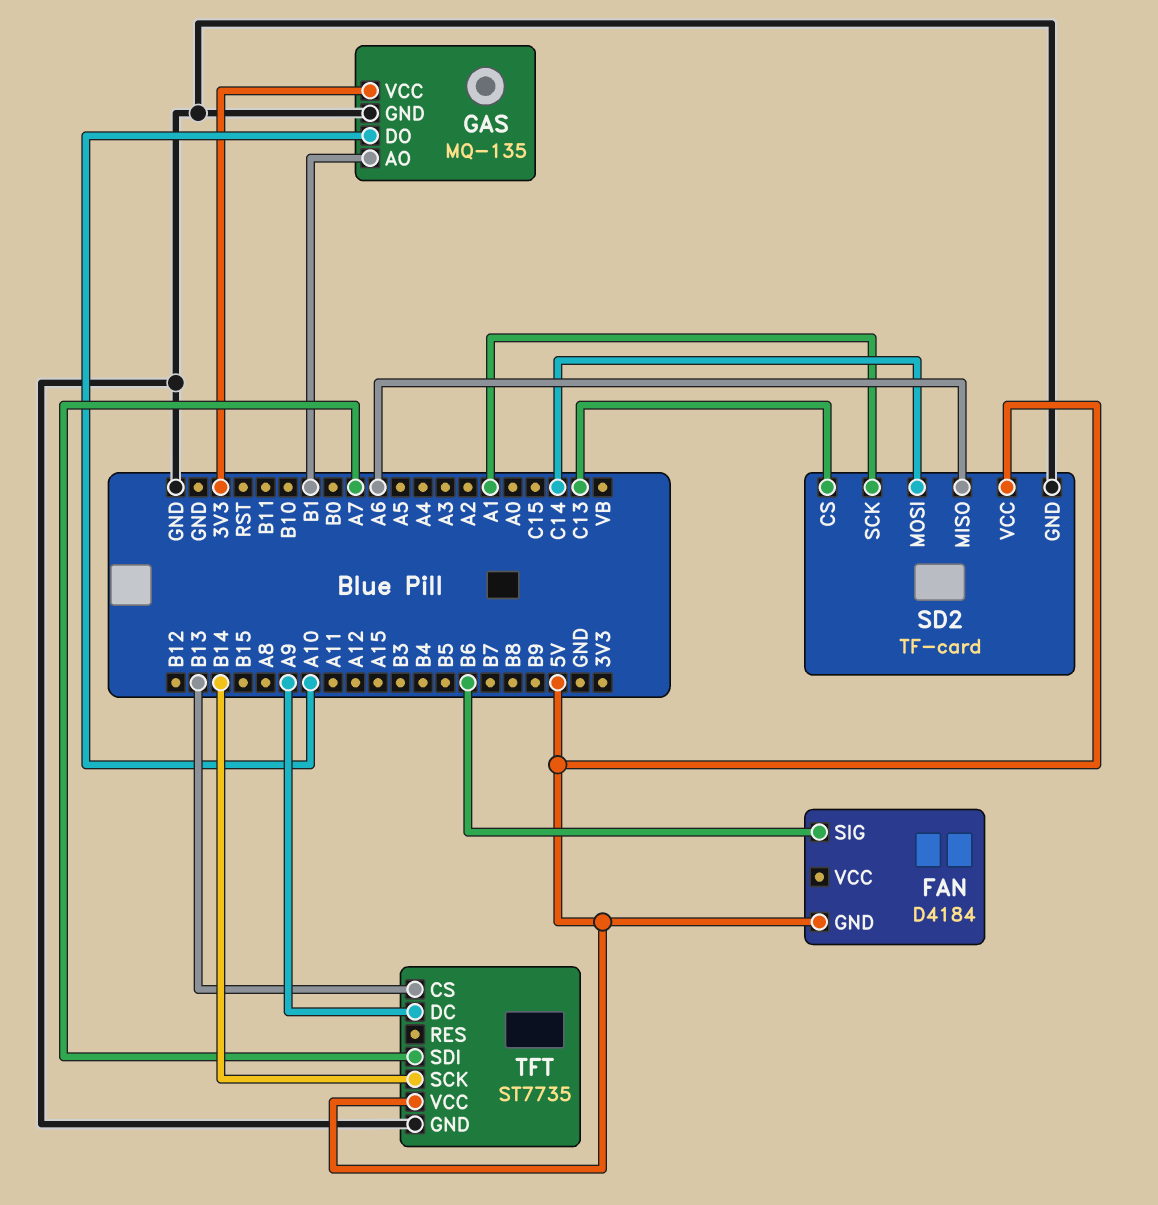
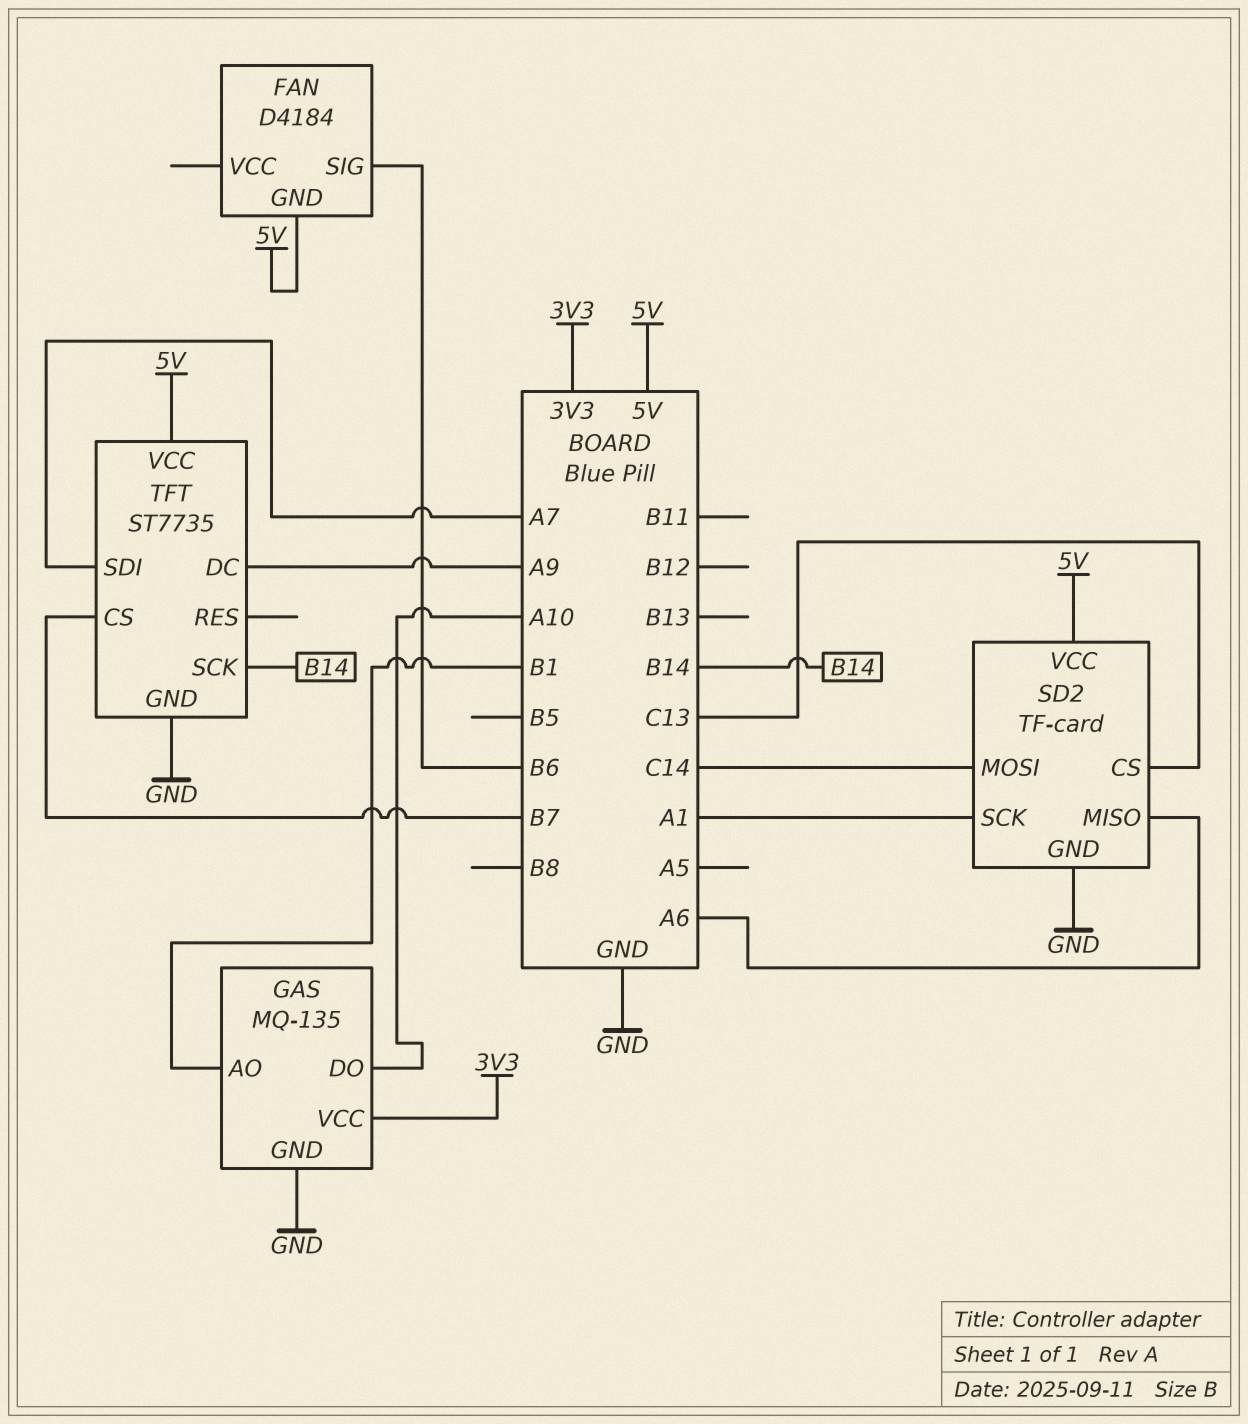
TFT pin CS: B13 -> B7

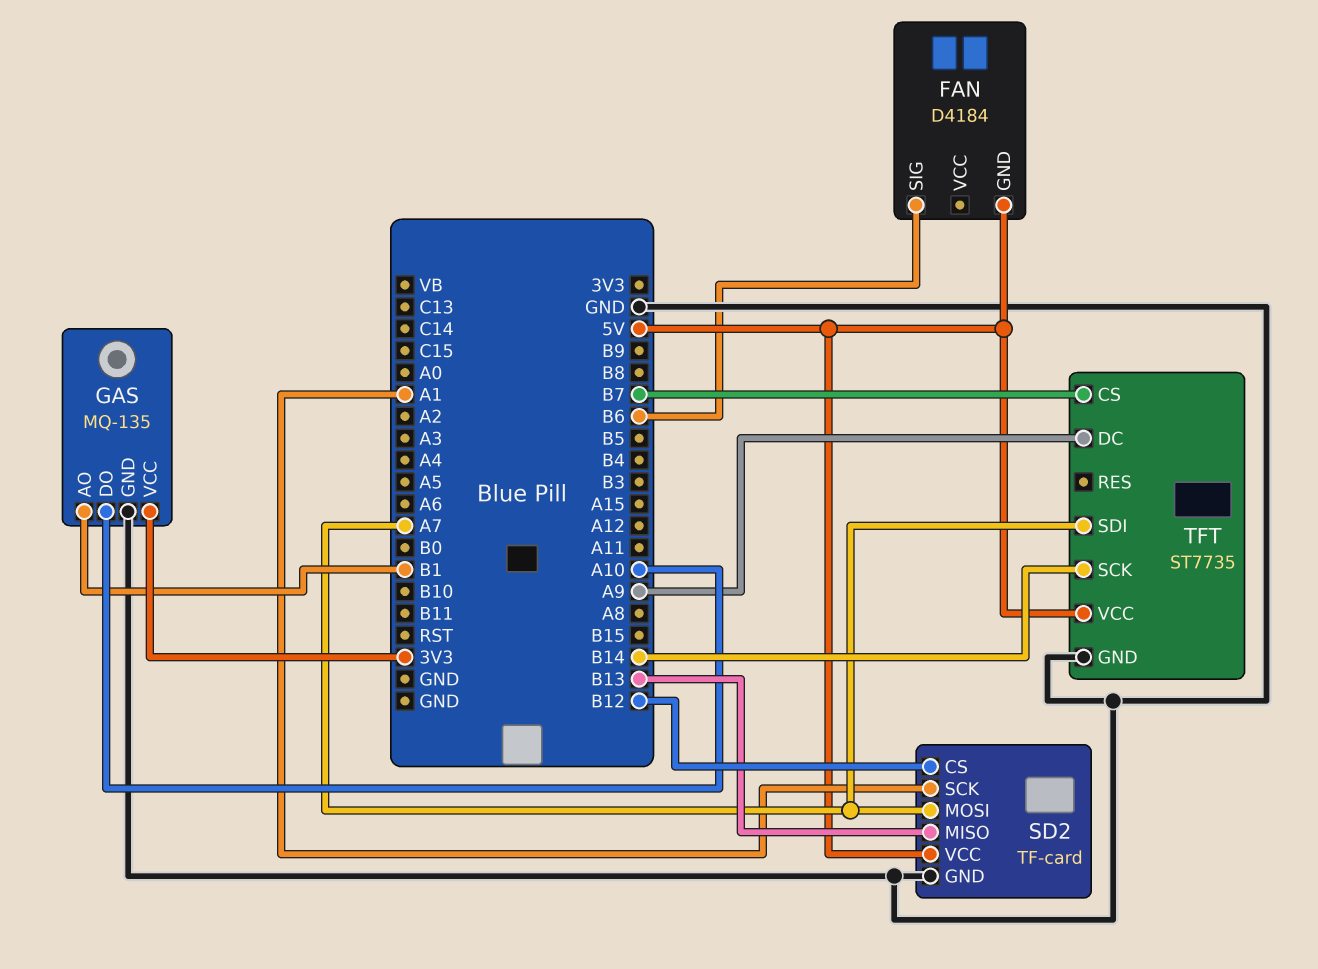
SD2 pin CS: C13 -> B12
SD2 pin MISO: A6 -> B13
SD2 pin MOSI: C14 -> A7

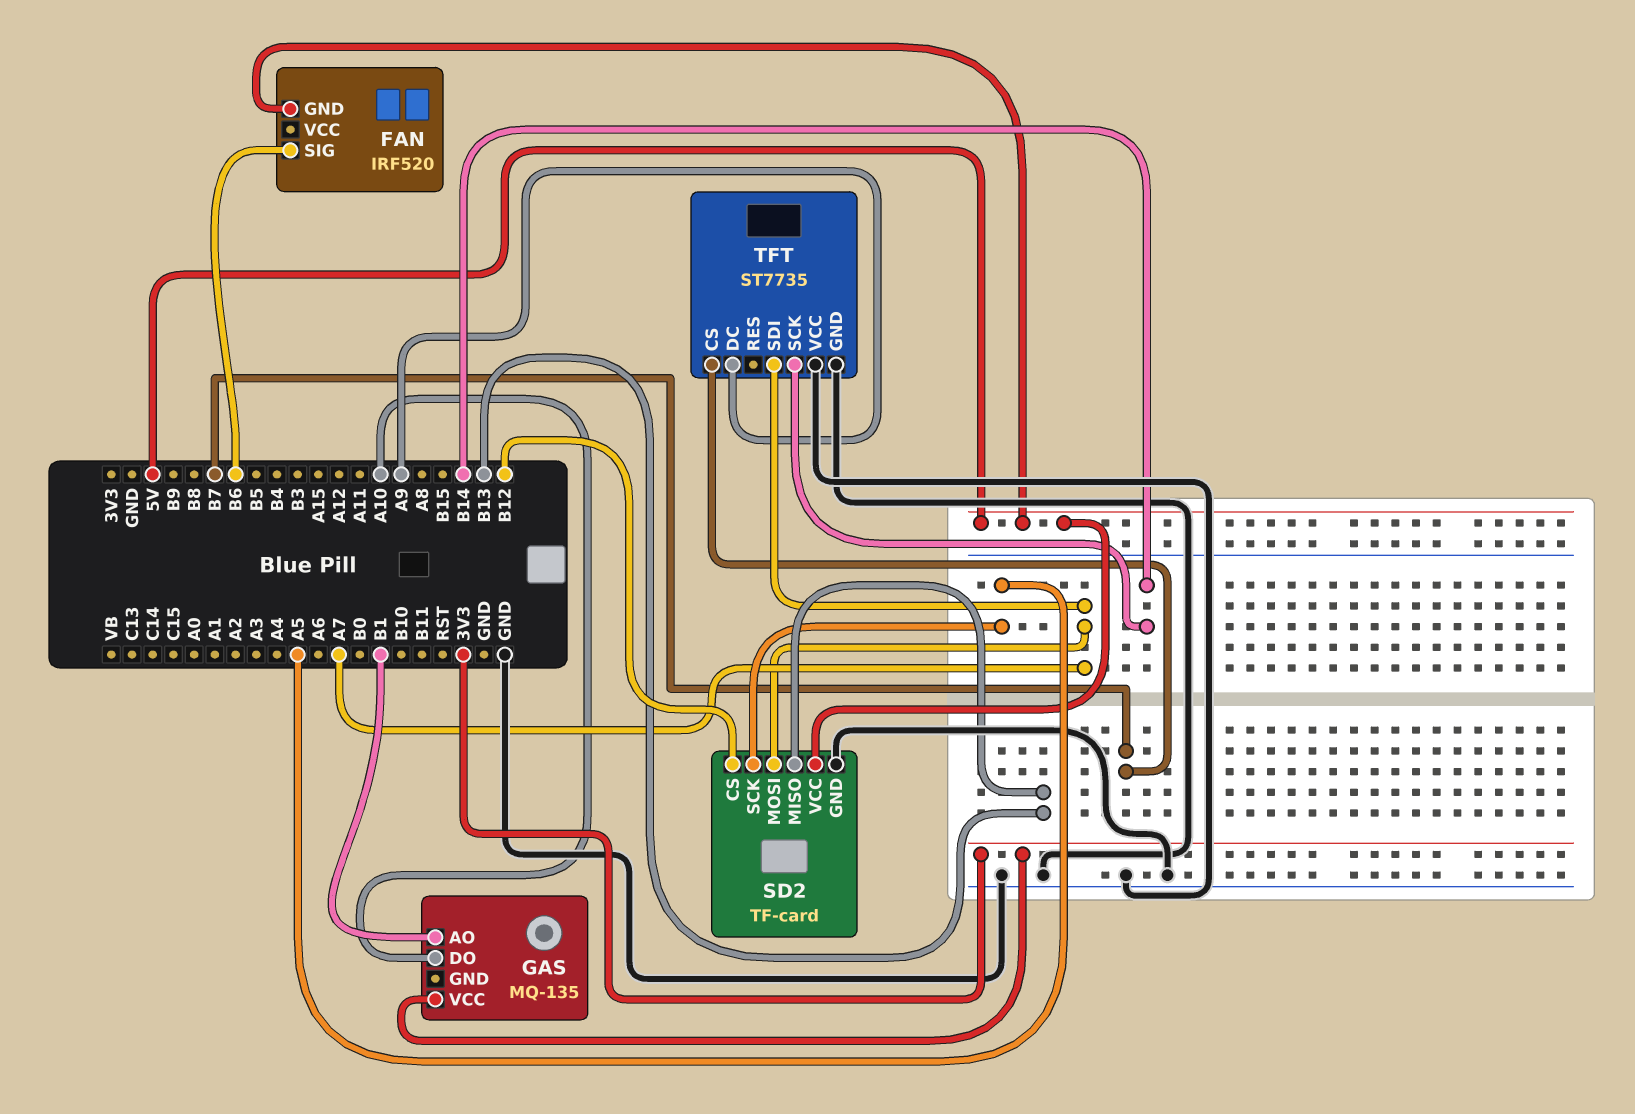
FAN: D4184 -> IRF520
GAS pin GND: GND -> none
SD2 pin SCK: A1 -> A5
TFT pin VCC: 5V -> GND

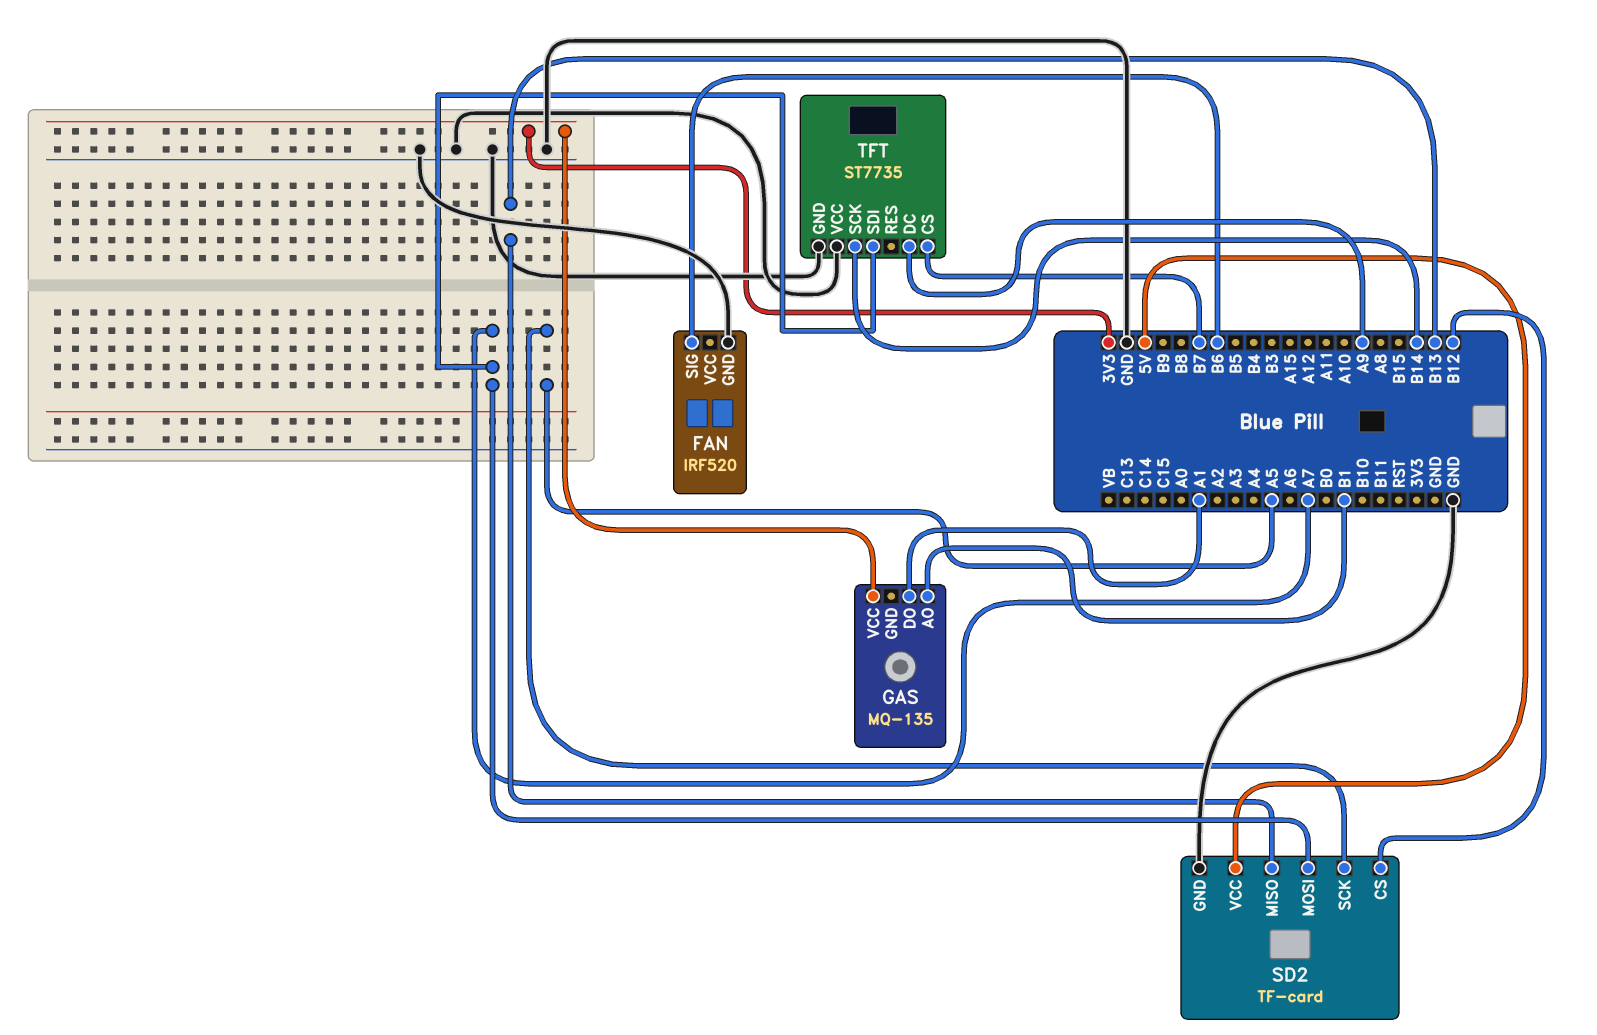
FAN pin GND: 5V -> GND
GAS pin DO: A10 -> A1

